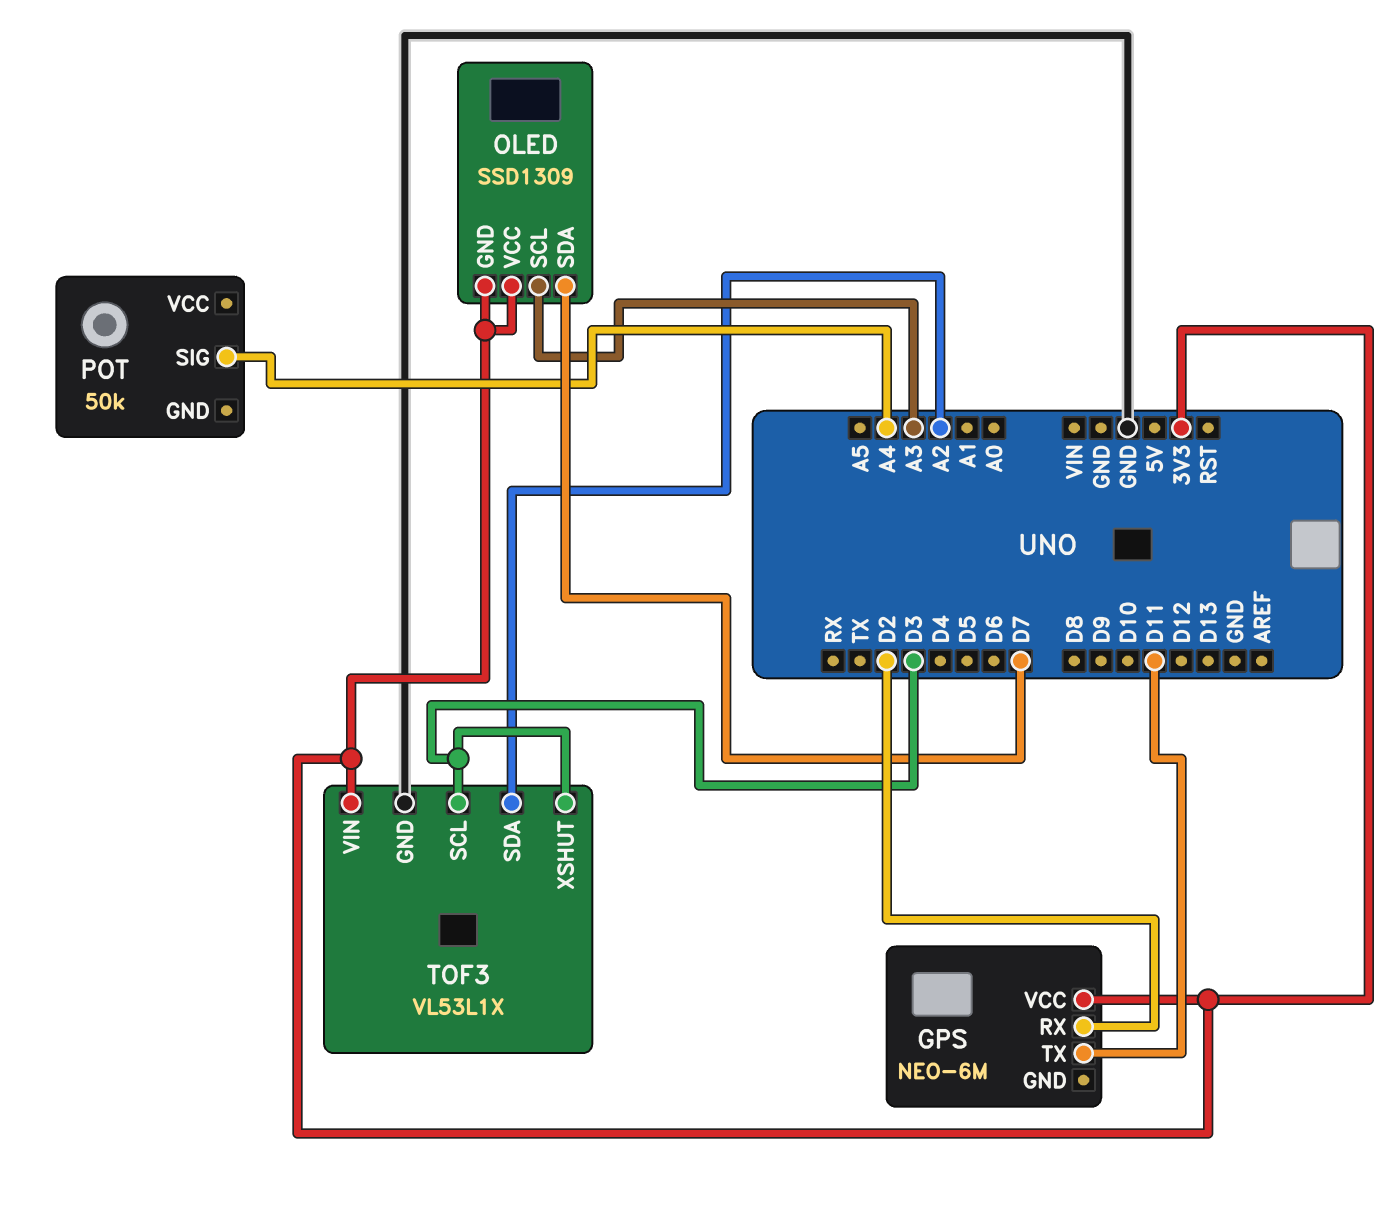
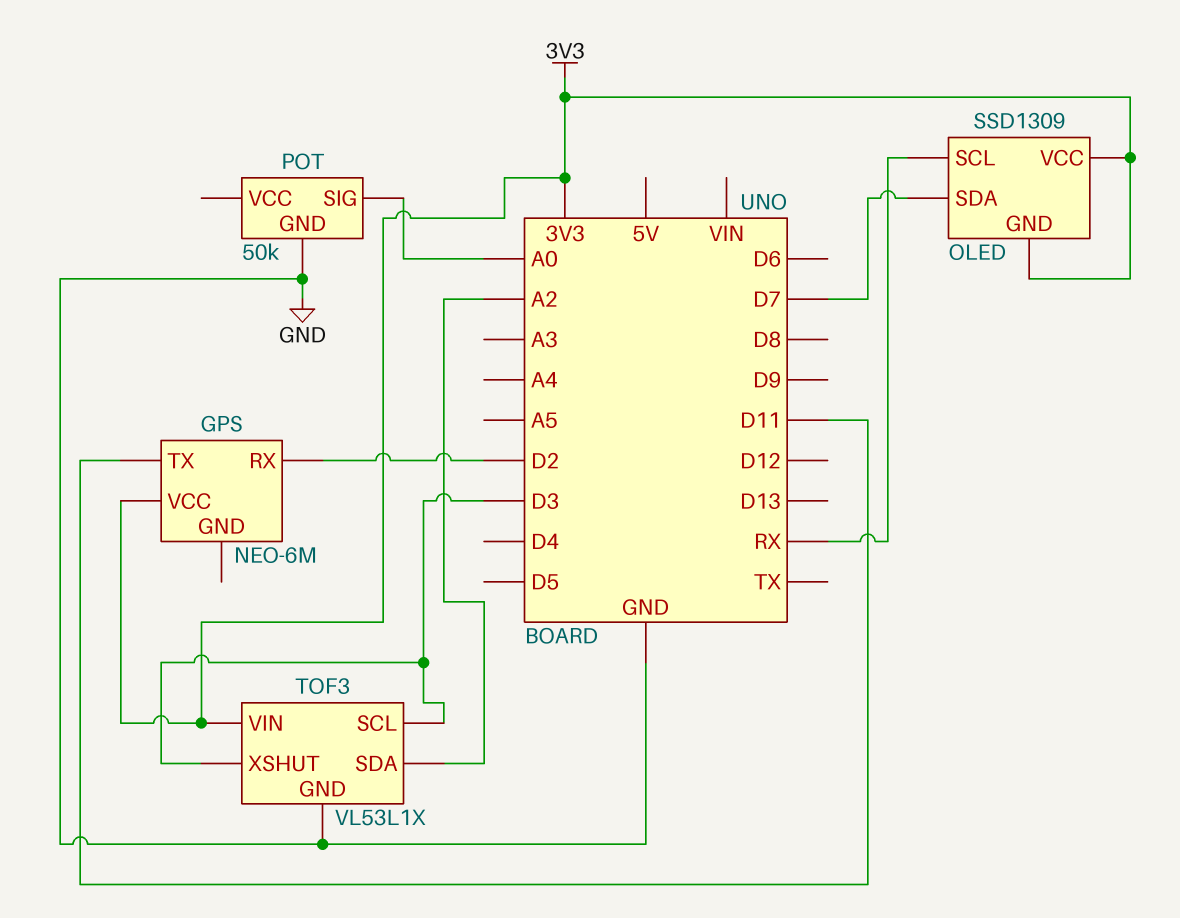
OLED pin SCL: A3 -> RX
POT pin GND: none -> GND
POT pin SIG: A4 -> A0

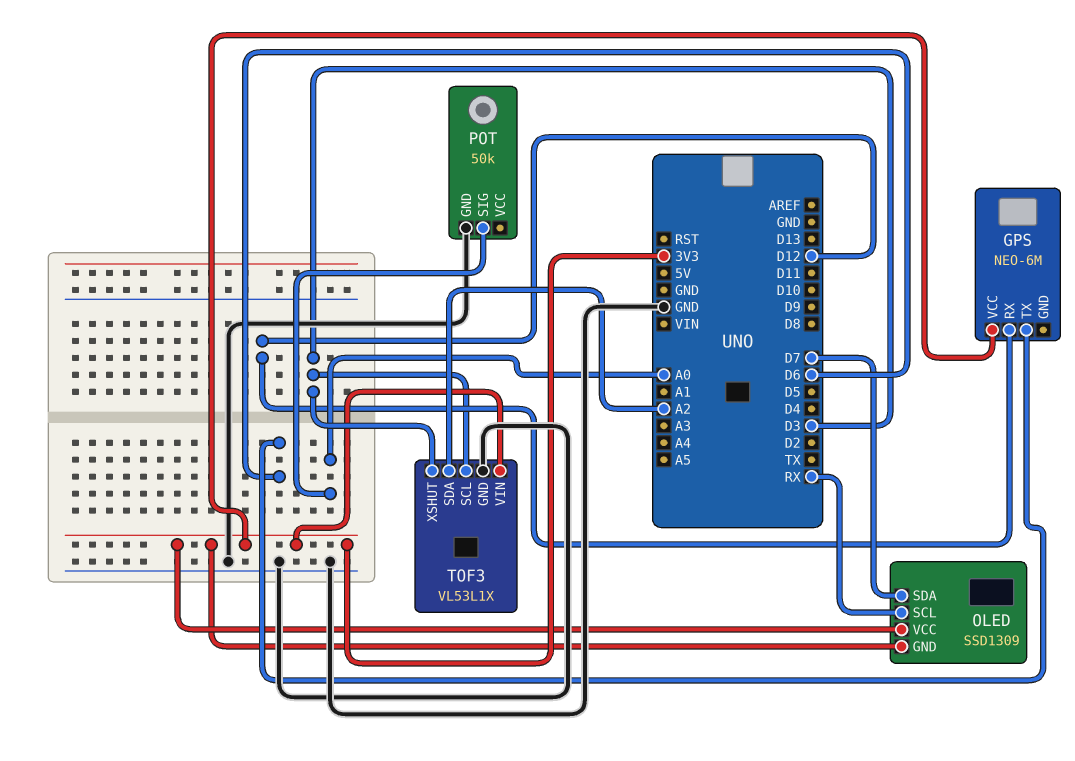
GPS pin RX: D2 -> D12
GPS pin TX: D11 -> D6

